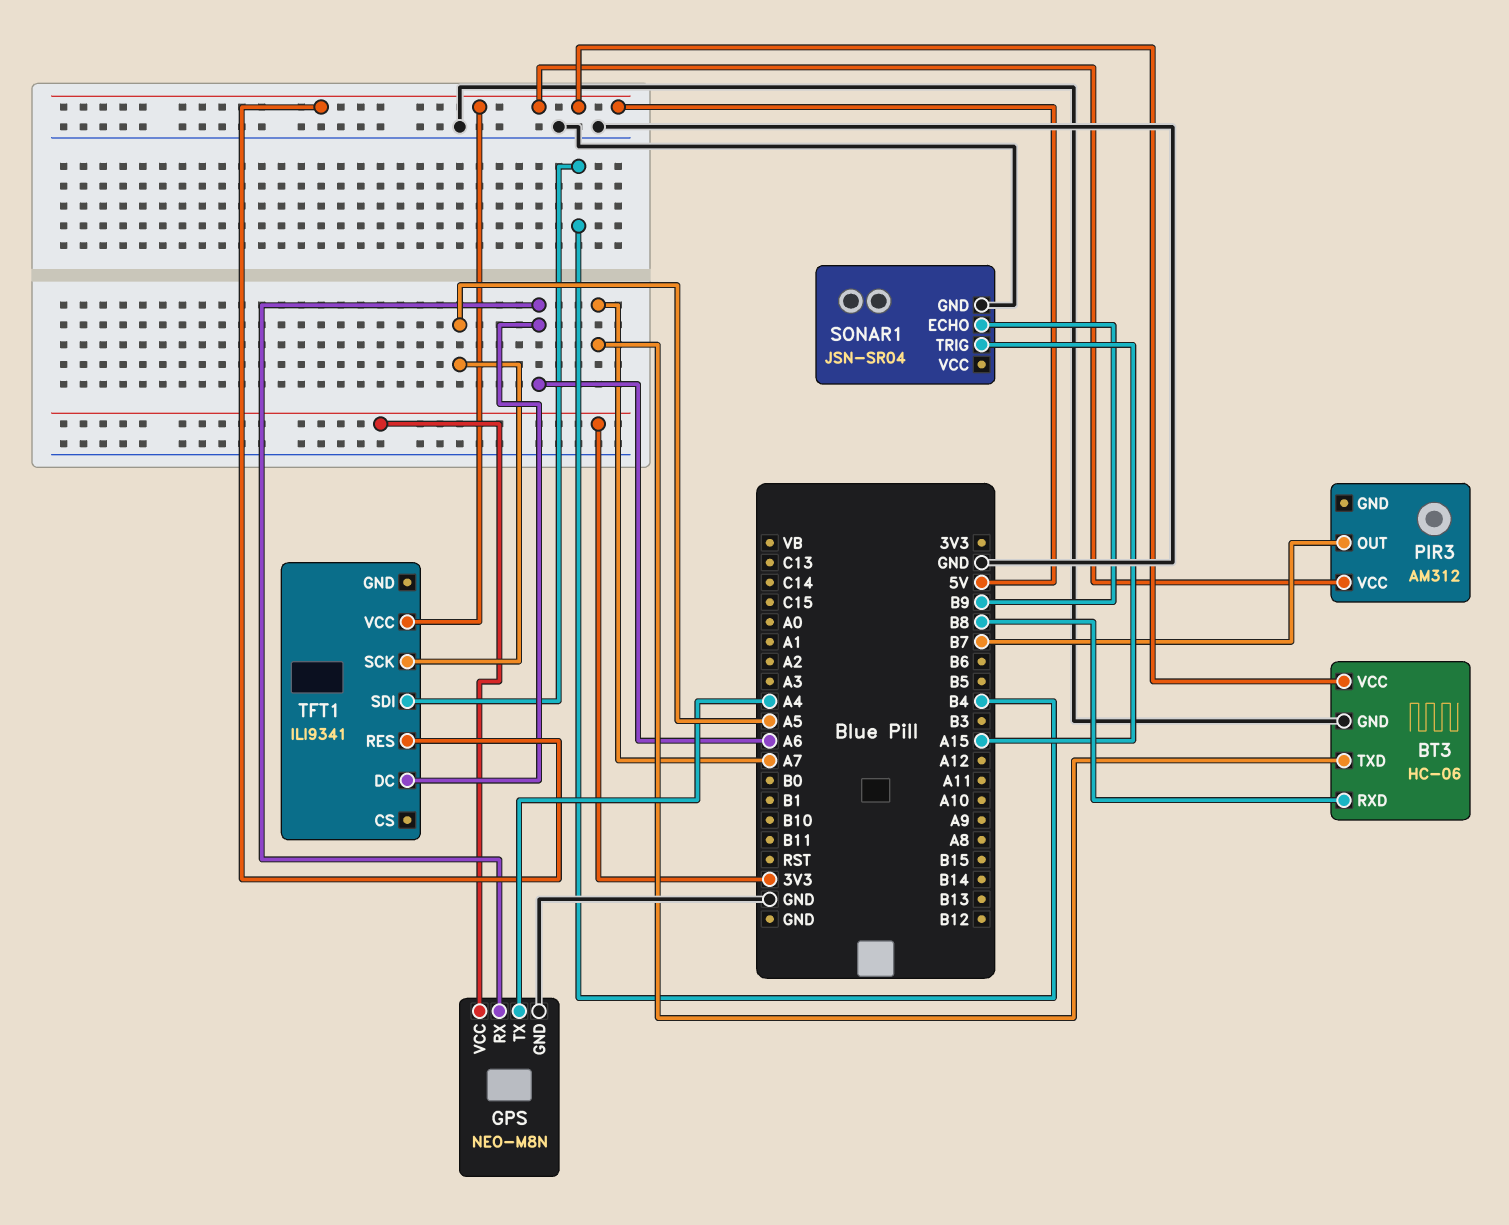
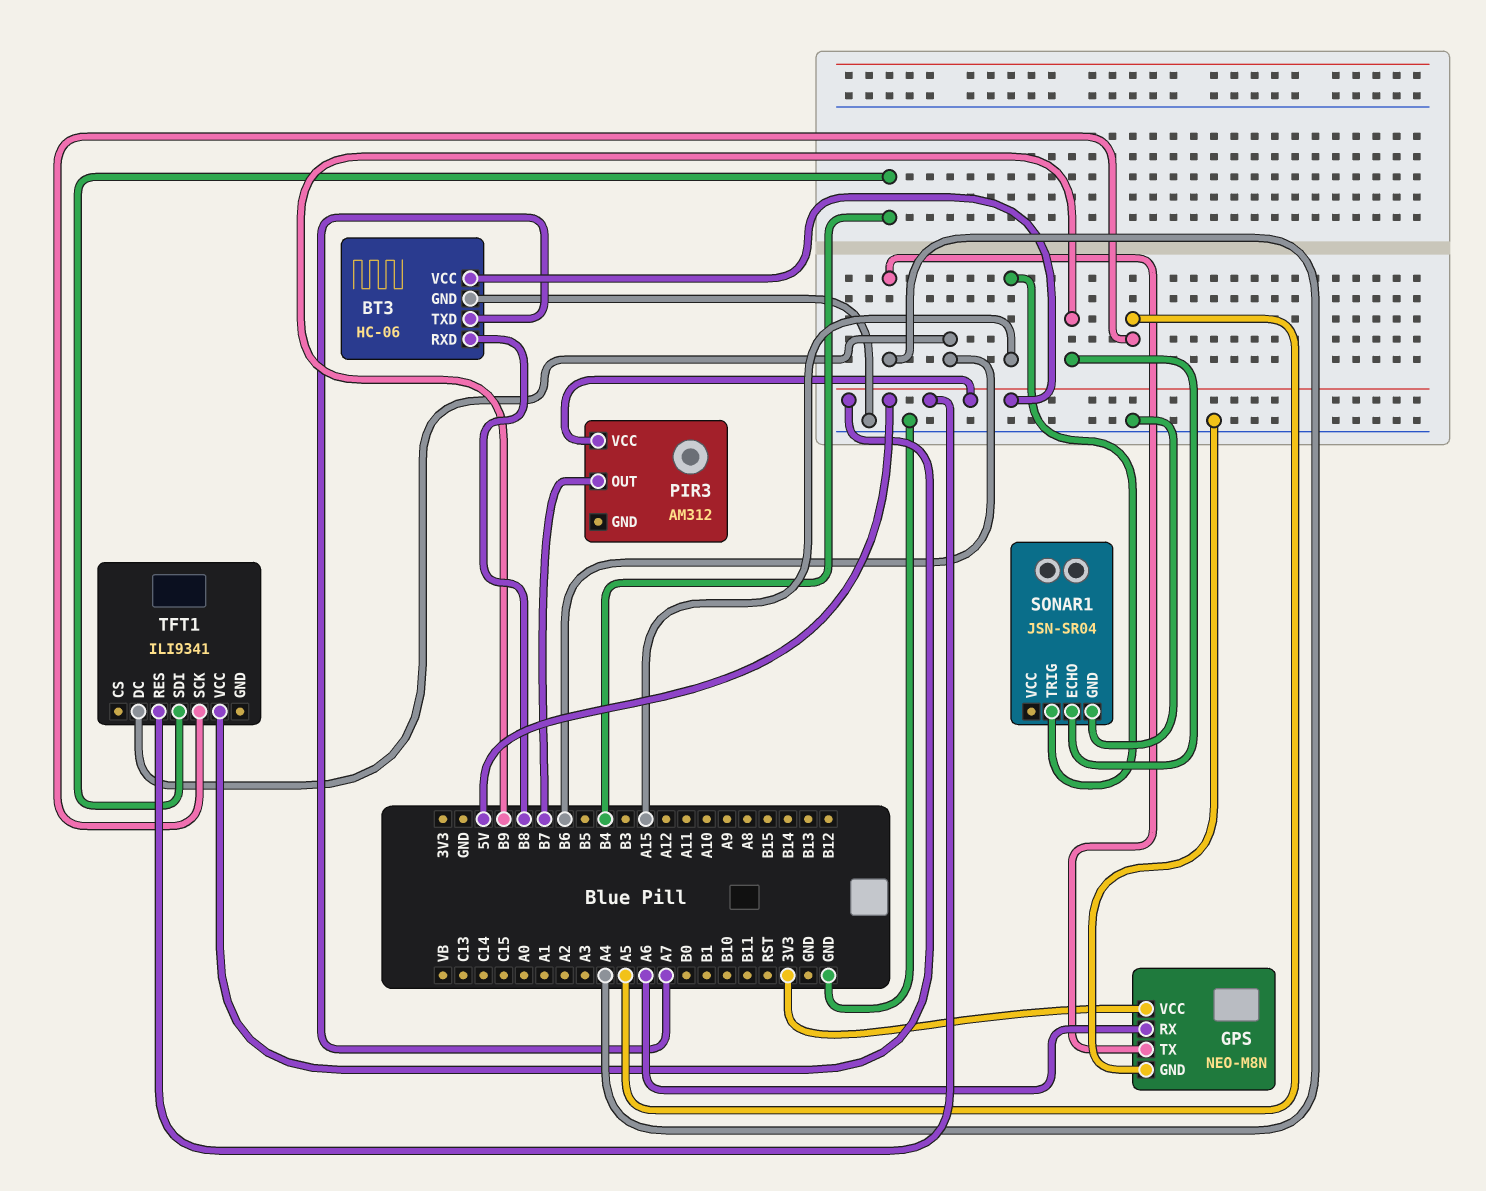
TFT1 pin DC: A6 -> B6

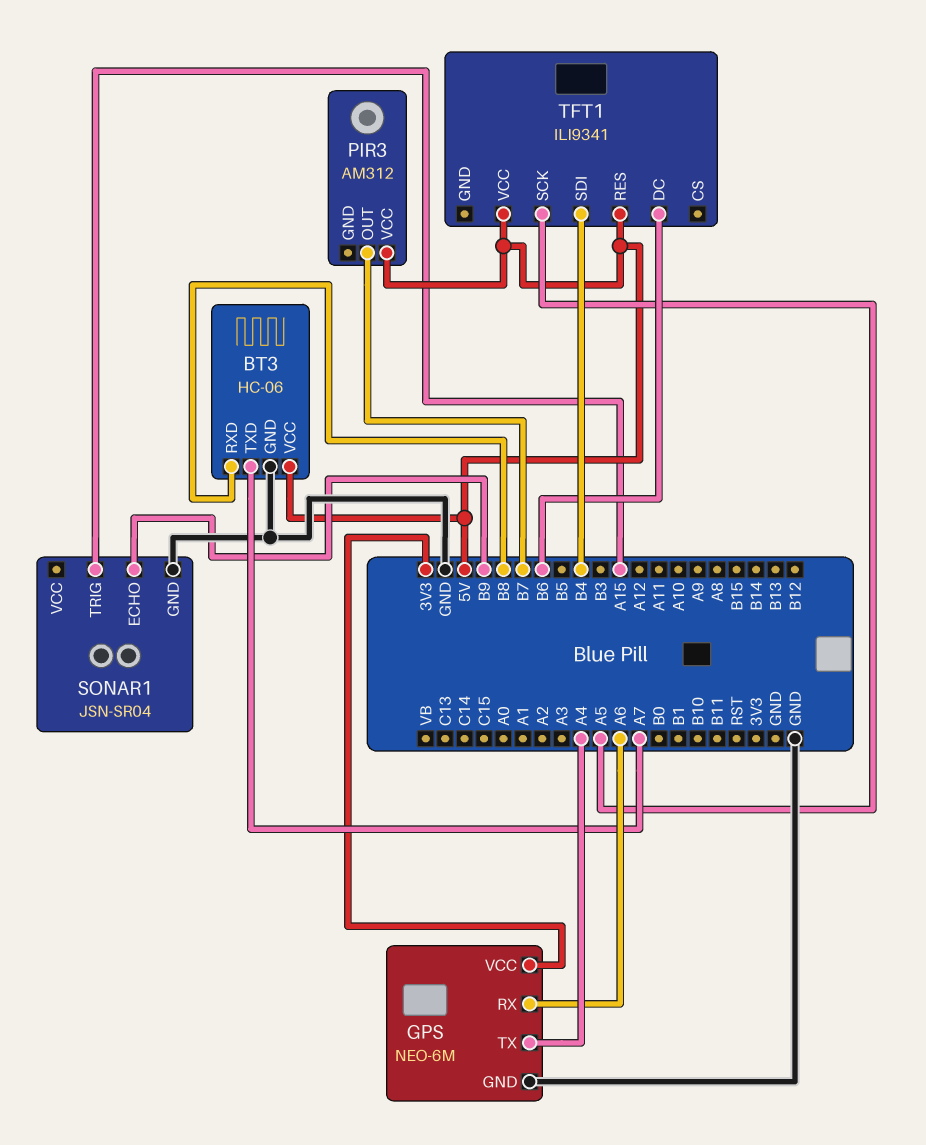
GPS: NEO-M8N -> NEO-6M

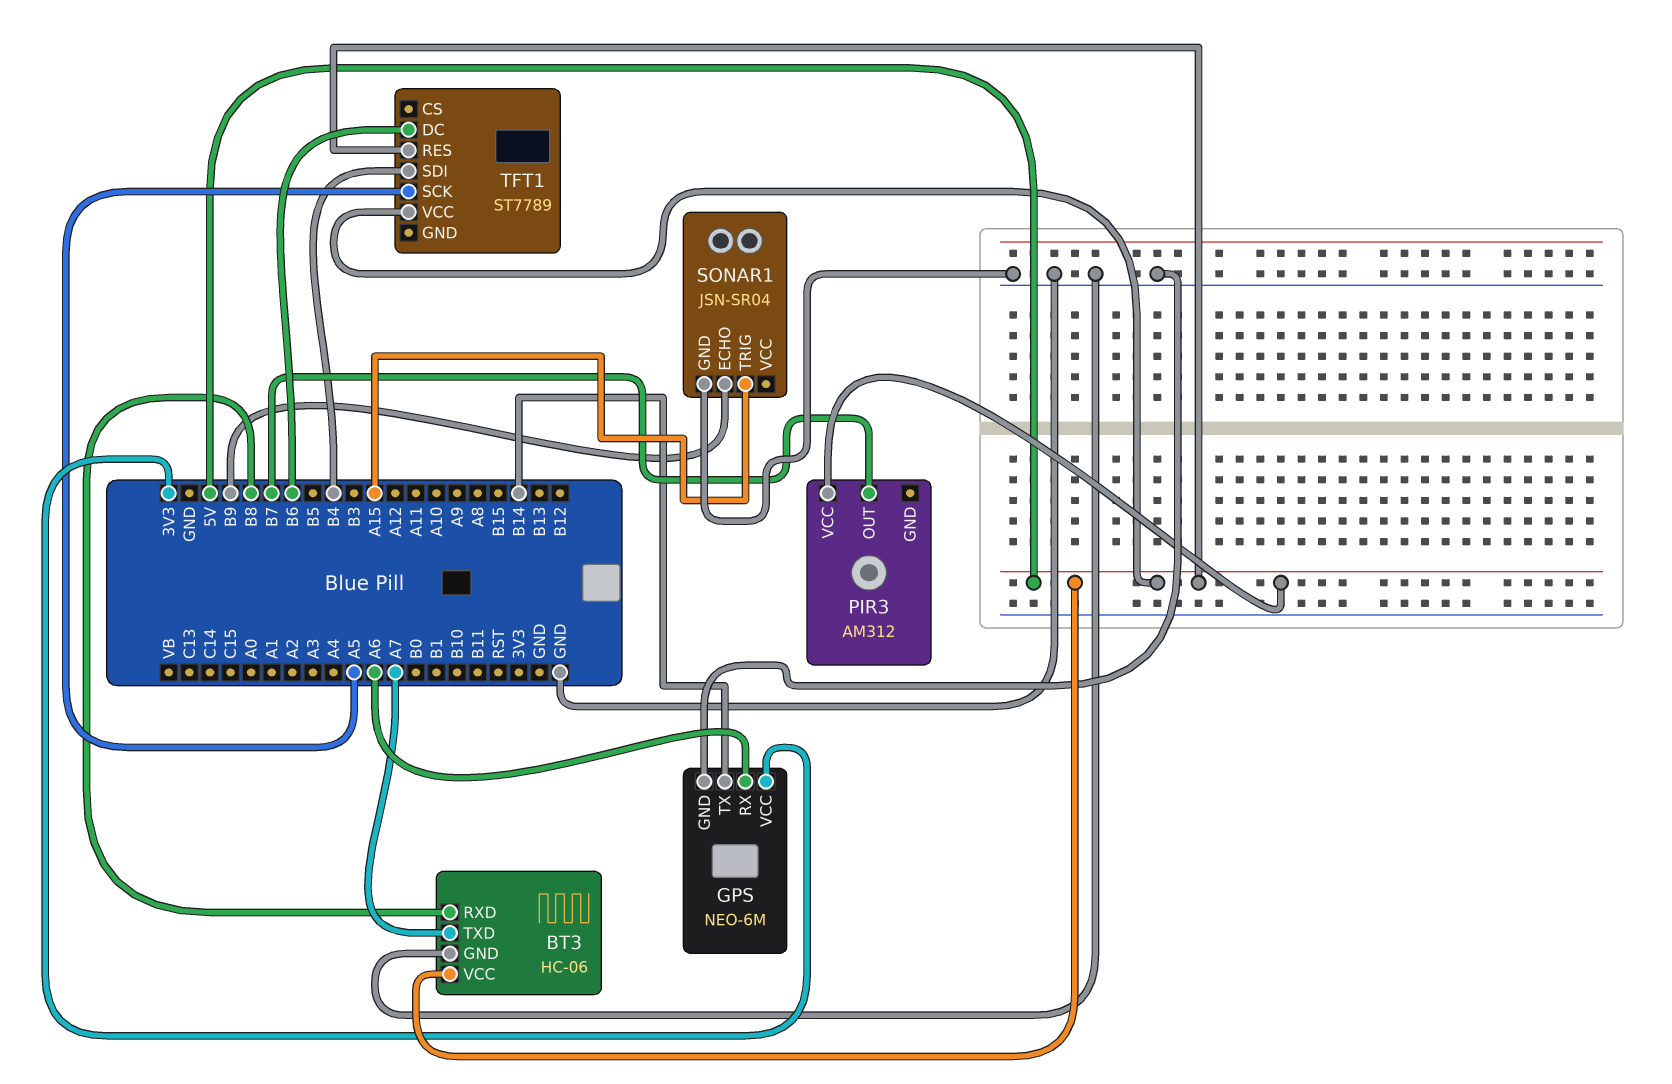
GPS pin TX: A4 -> B14
TFT1: ILI9341 -> ST7789

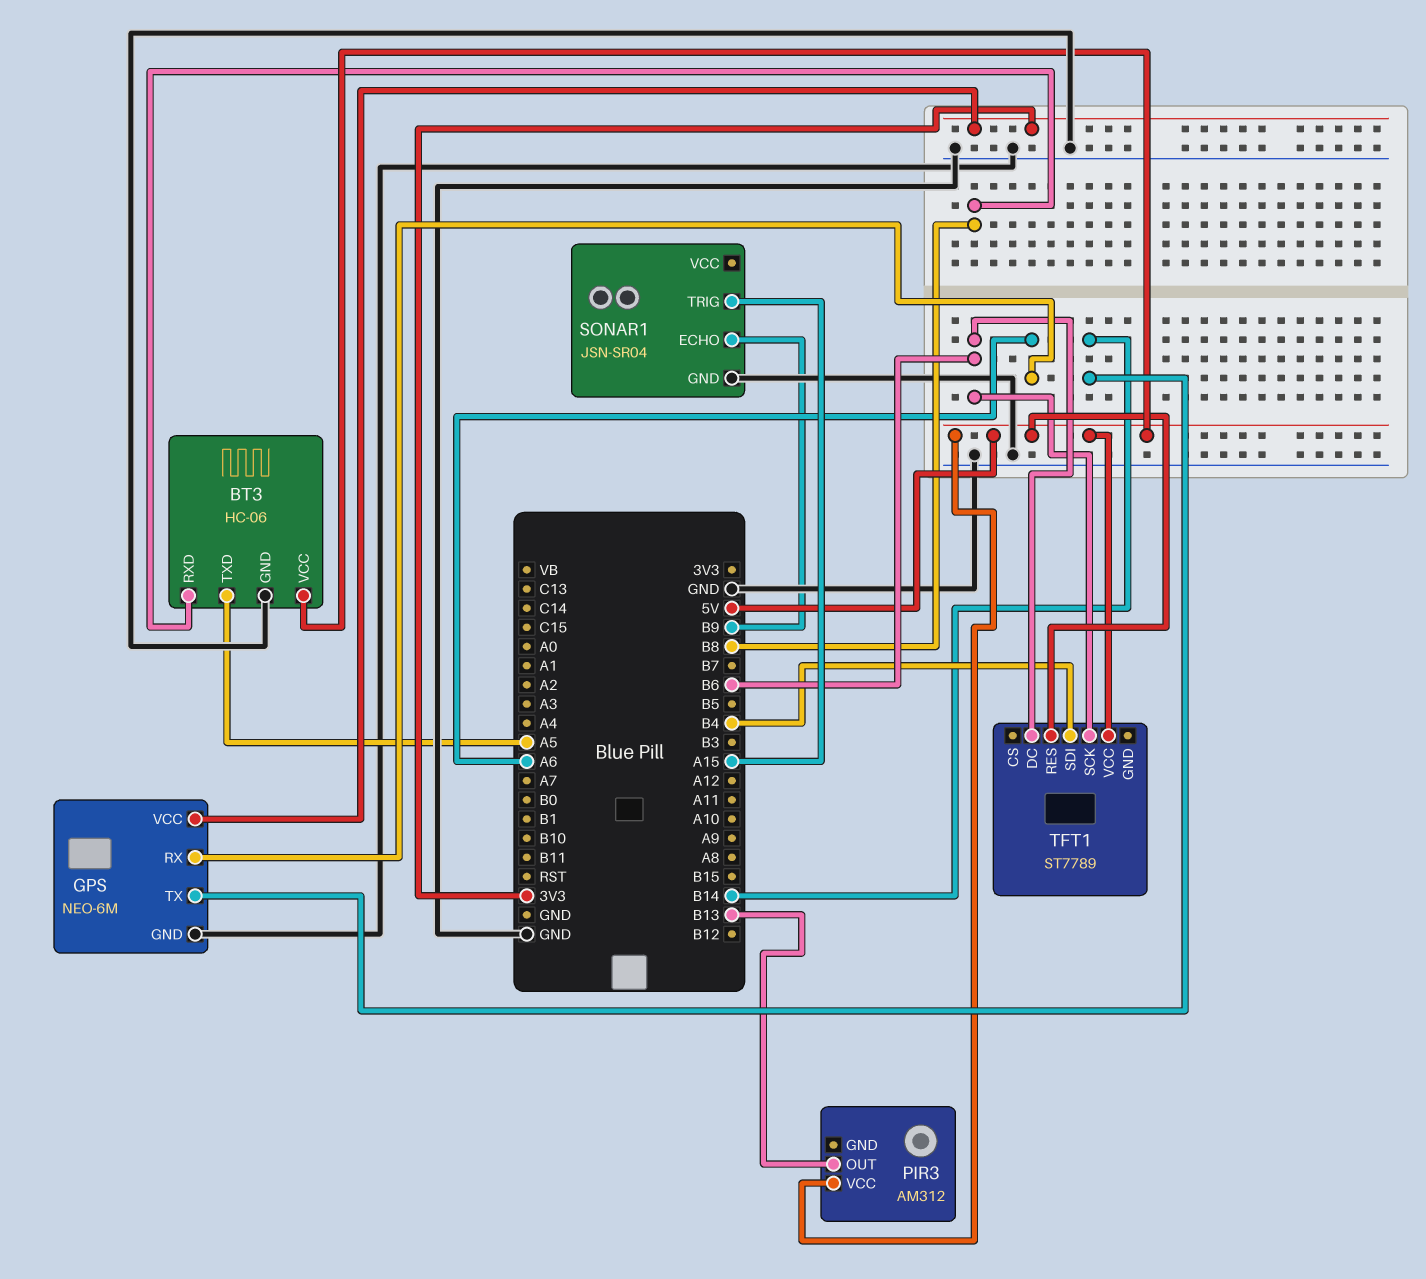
BT3 pin TXD: A7 -> A5
PIR3 pin OUT: B7 -> B13
TFT1 pin SCK: A5 -> B6

